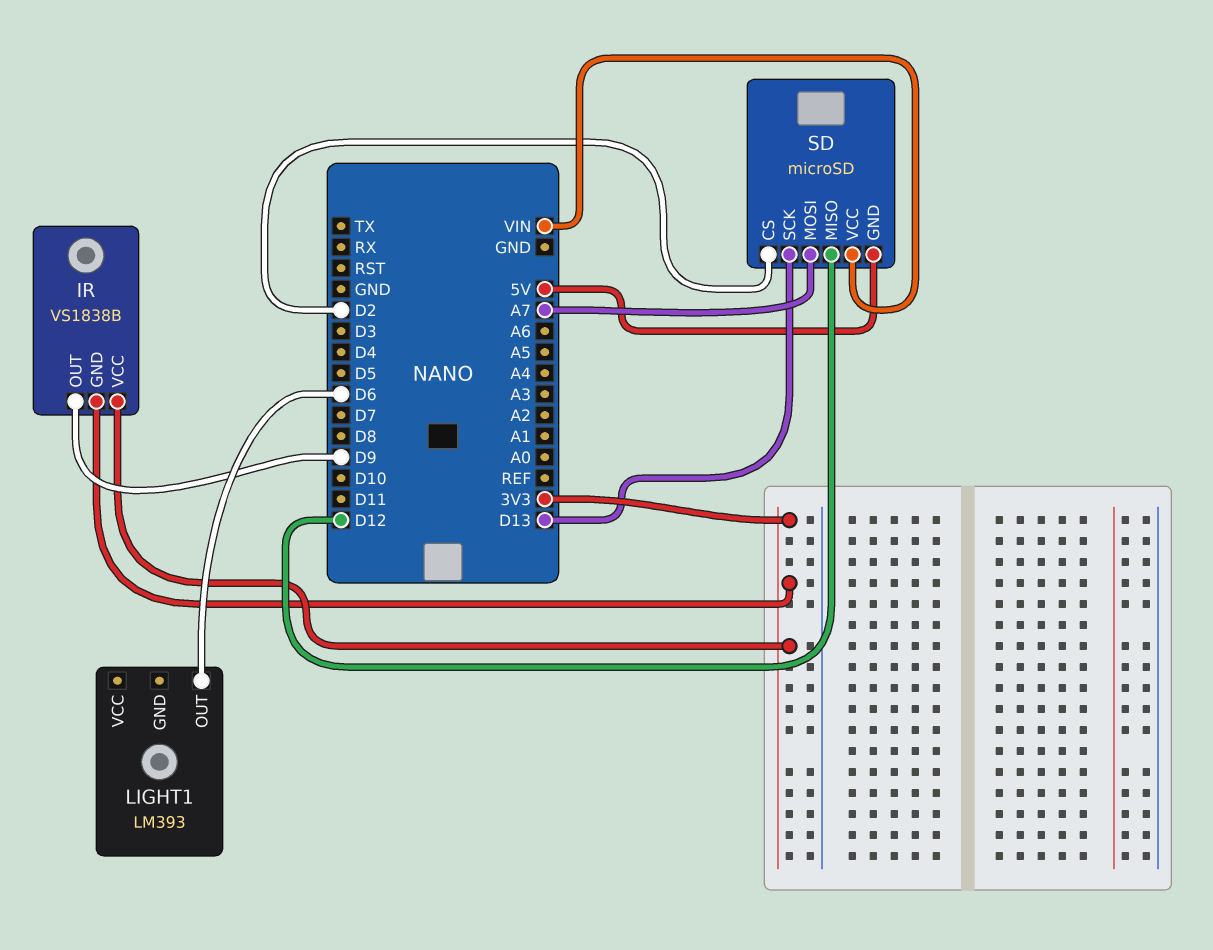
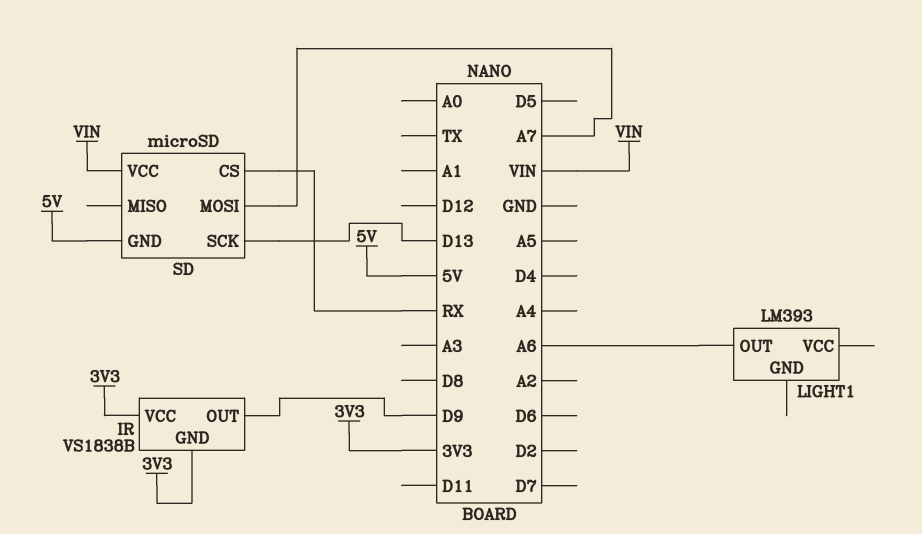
LIGHT1 pin OUT: D6 -> A6
SD pin CS: D2 -> RX
SD pin MISO: D12 -> none

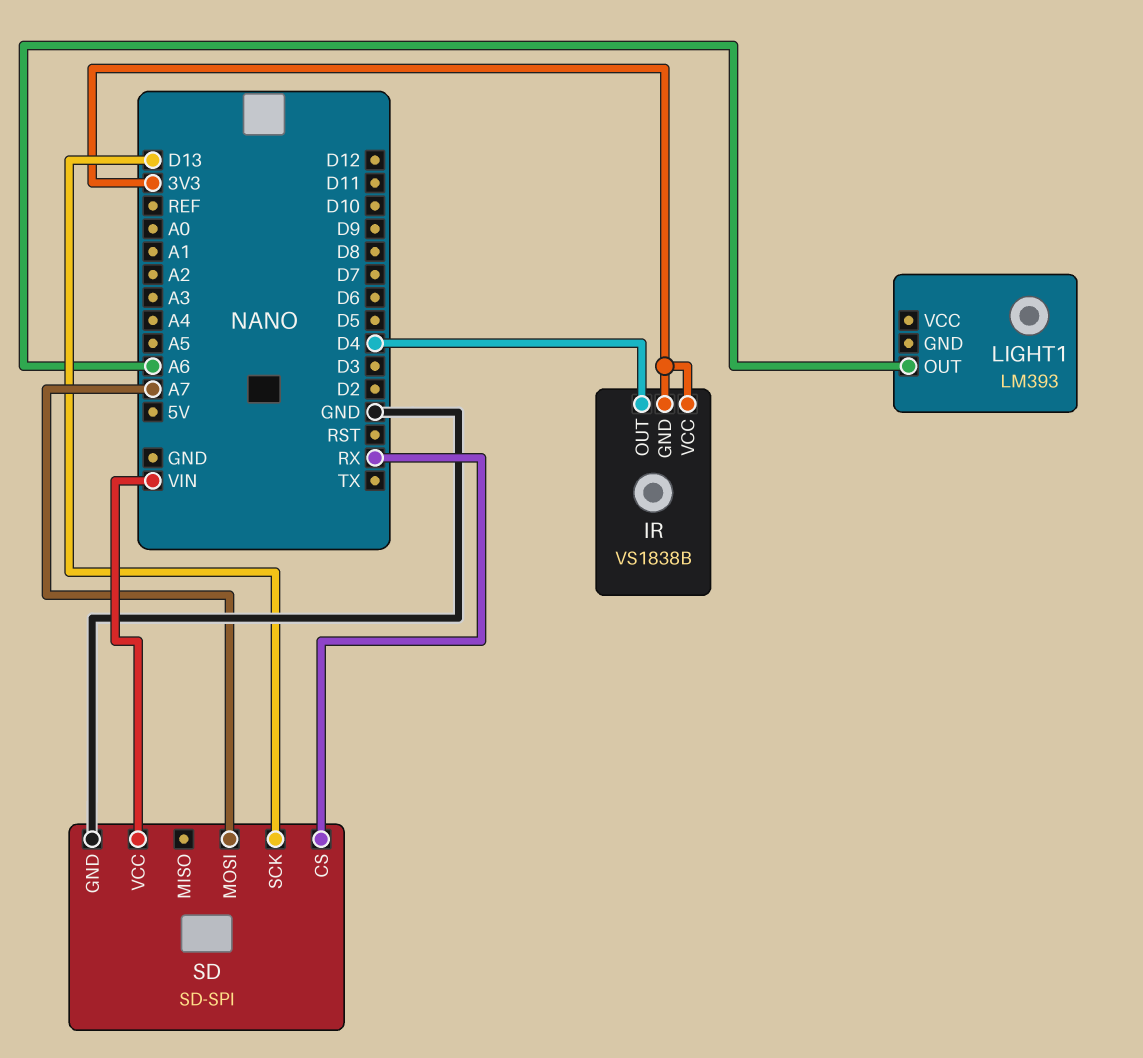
IR pin OUT: D9 -> D4
SD: microSD -> SD-SPI
SD pin GND: 5V -> GND

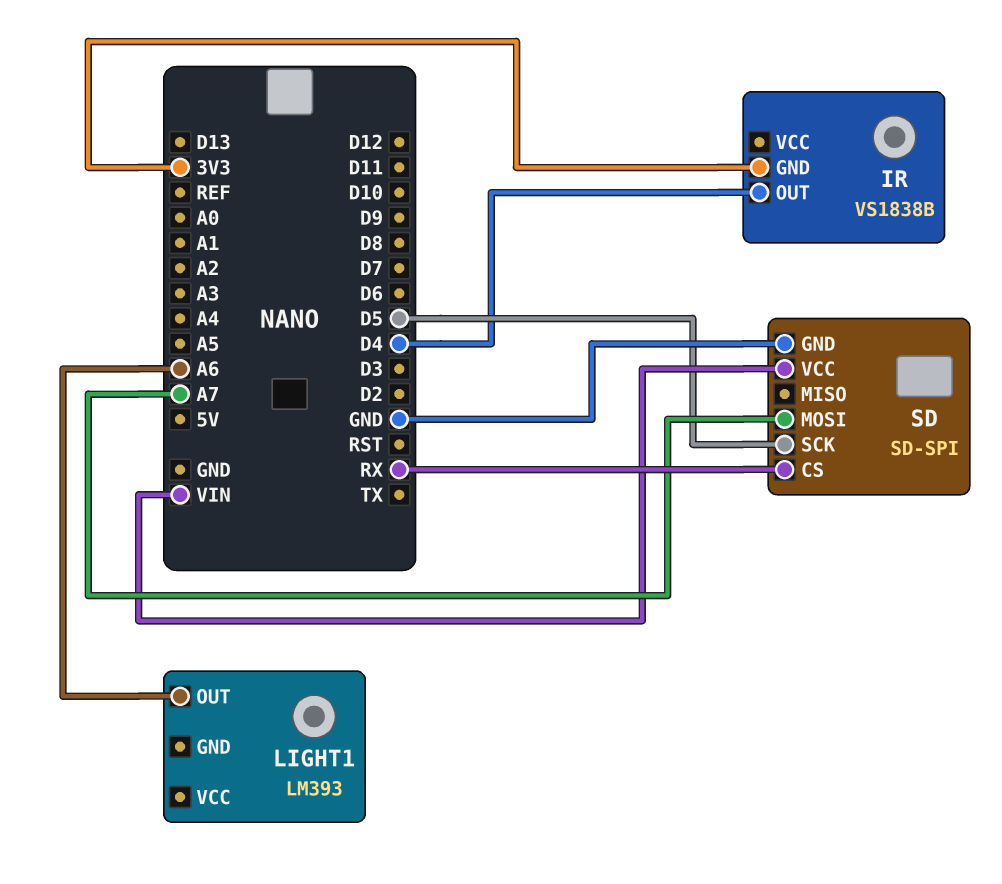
IR pin VCC: 3V3 -> none
SD pin SCK: D13 -> D5

